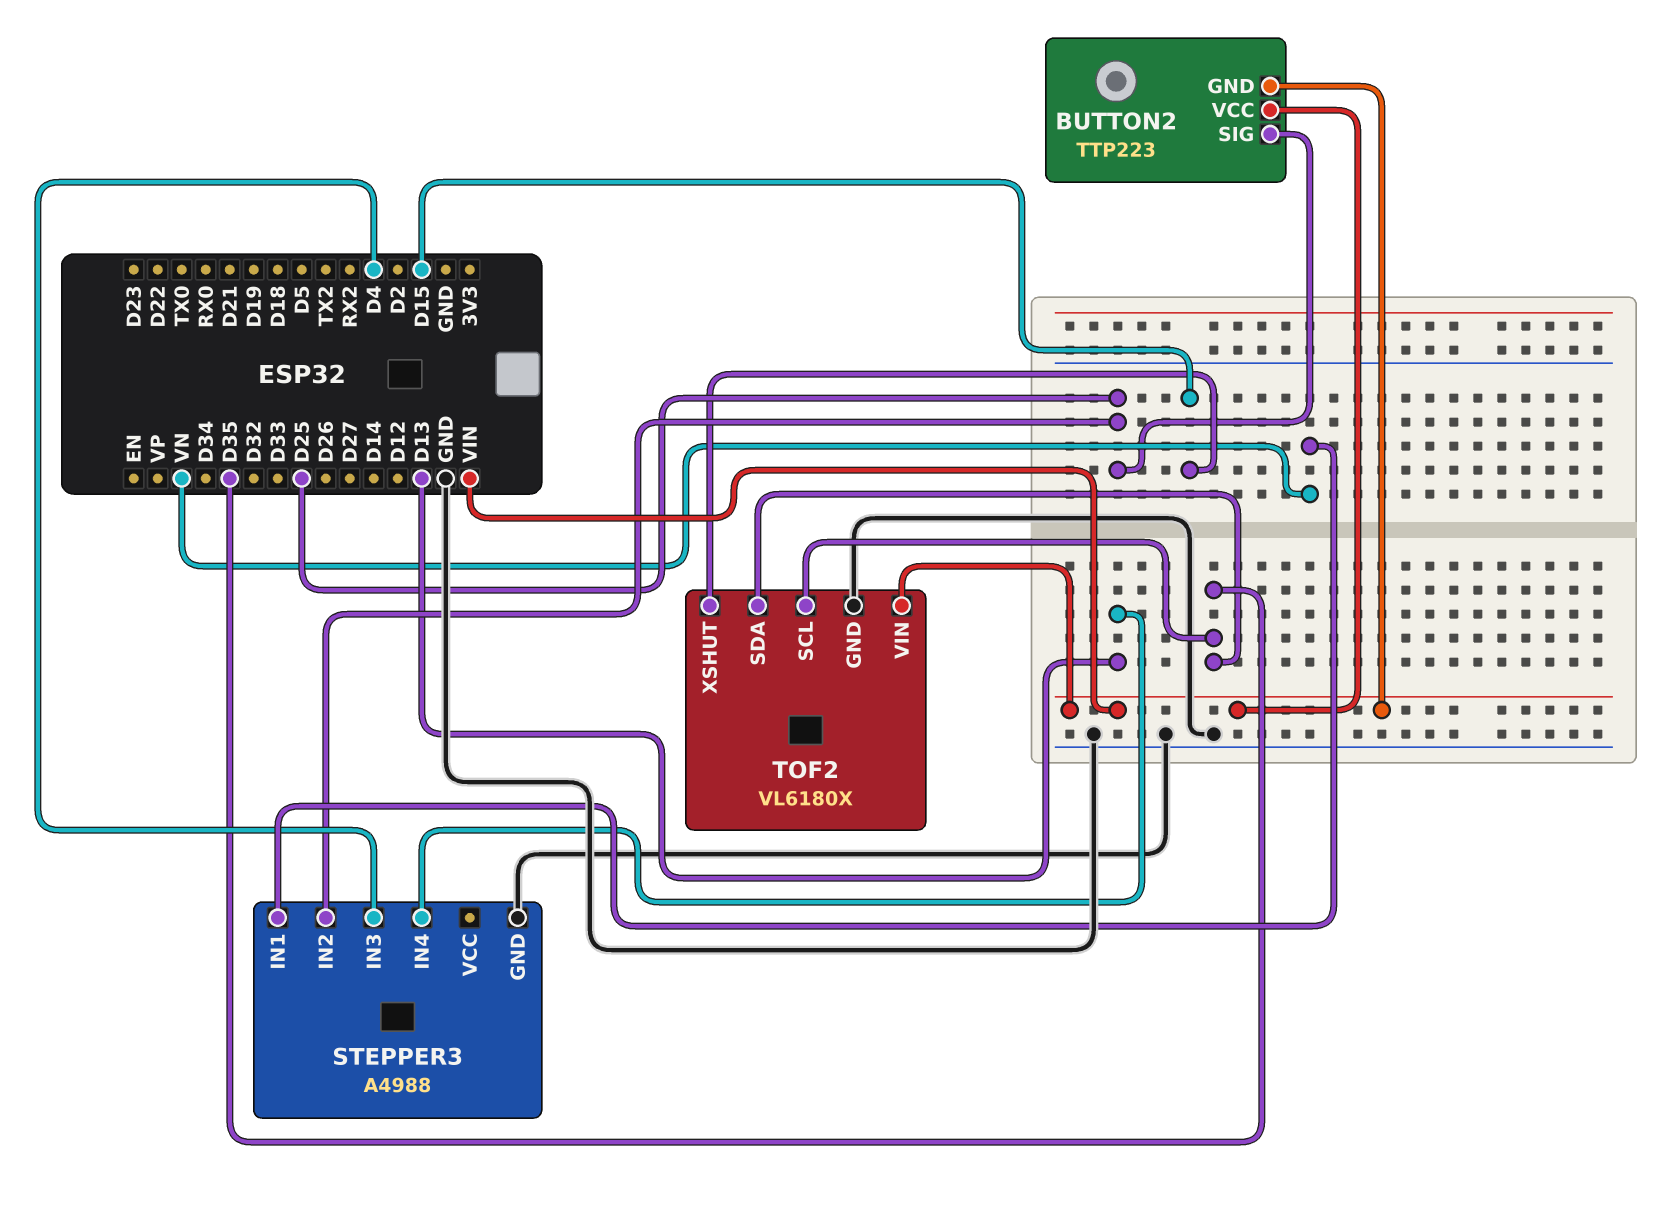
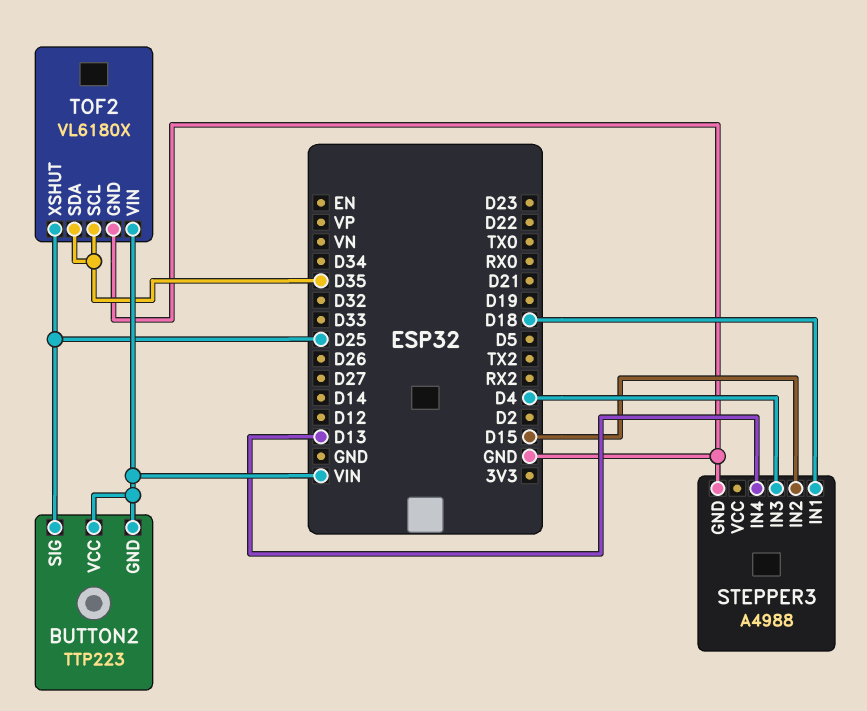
STEPPER3 pin IN1: VN -> D18
STEPPER3 pin IN2: D25 -> D15
TOF2 pin XSHUT: D15 -> D25

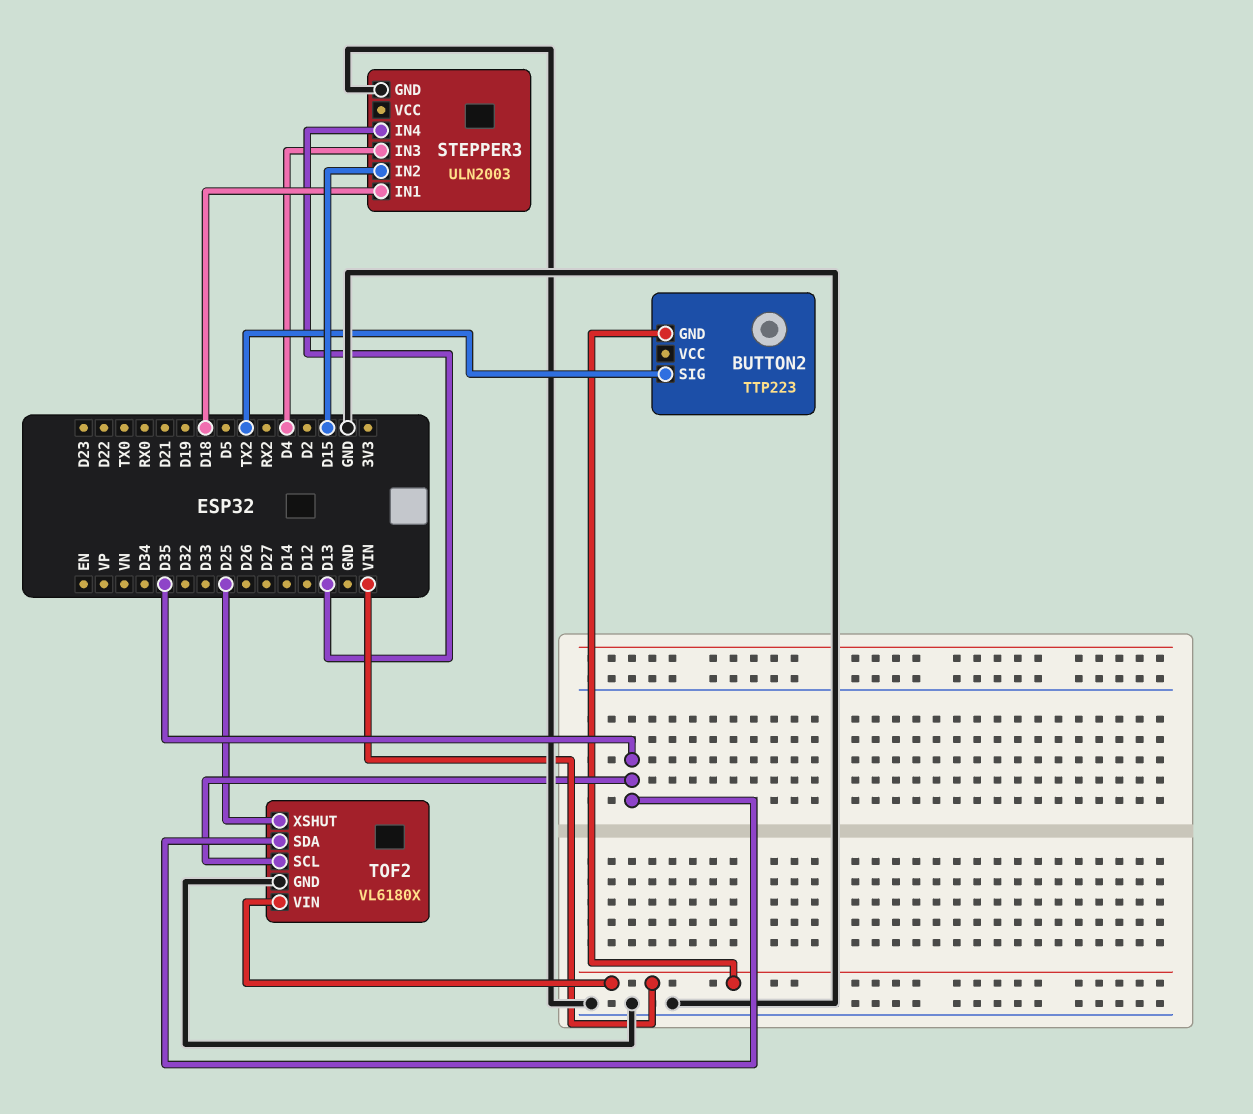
BUTTON2 pin SIG: D25 -> TX2
BUTTON2 pin VCC: VIN -> none
STEPPER3: A4988 -> ULN2003

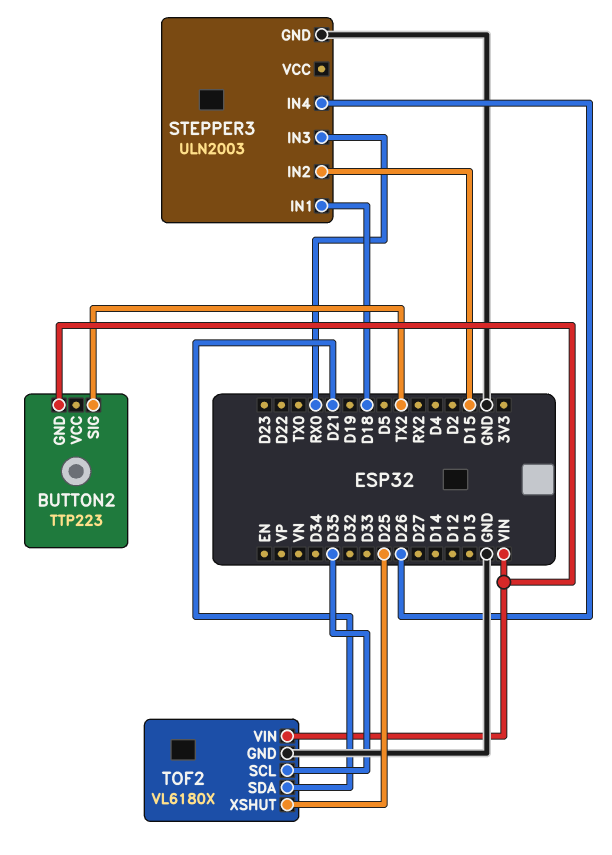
STEPPER3 pin IN3: D4 -> RX0
STEPPER3 pin IN4: D13 -> D26
TOF2 pin SDA: D35 -> D21

